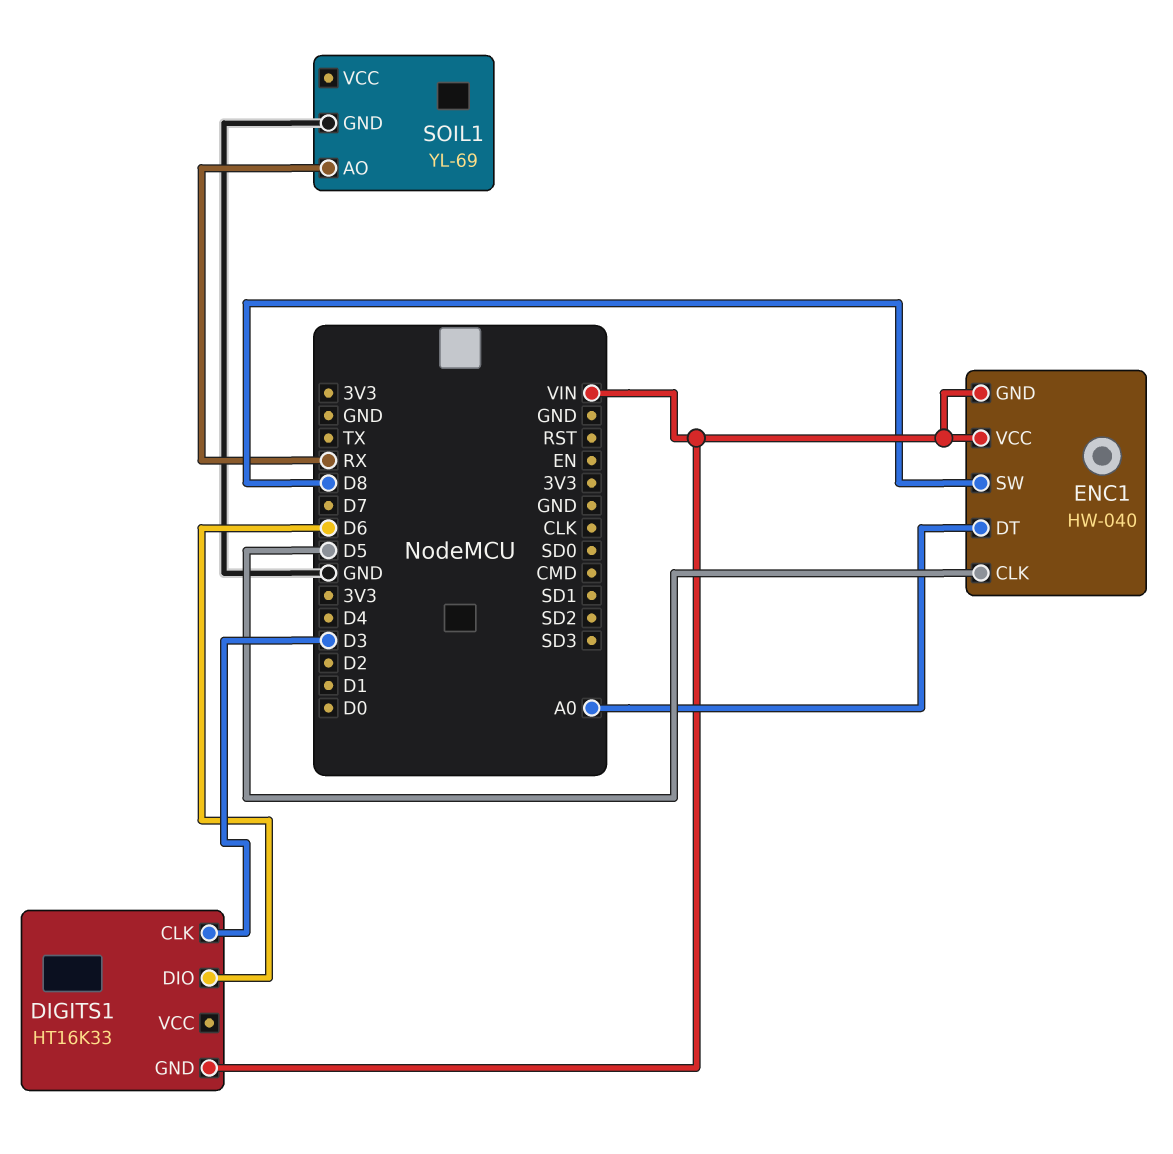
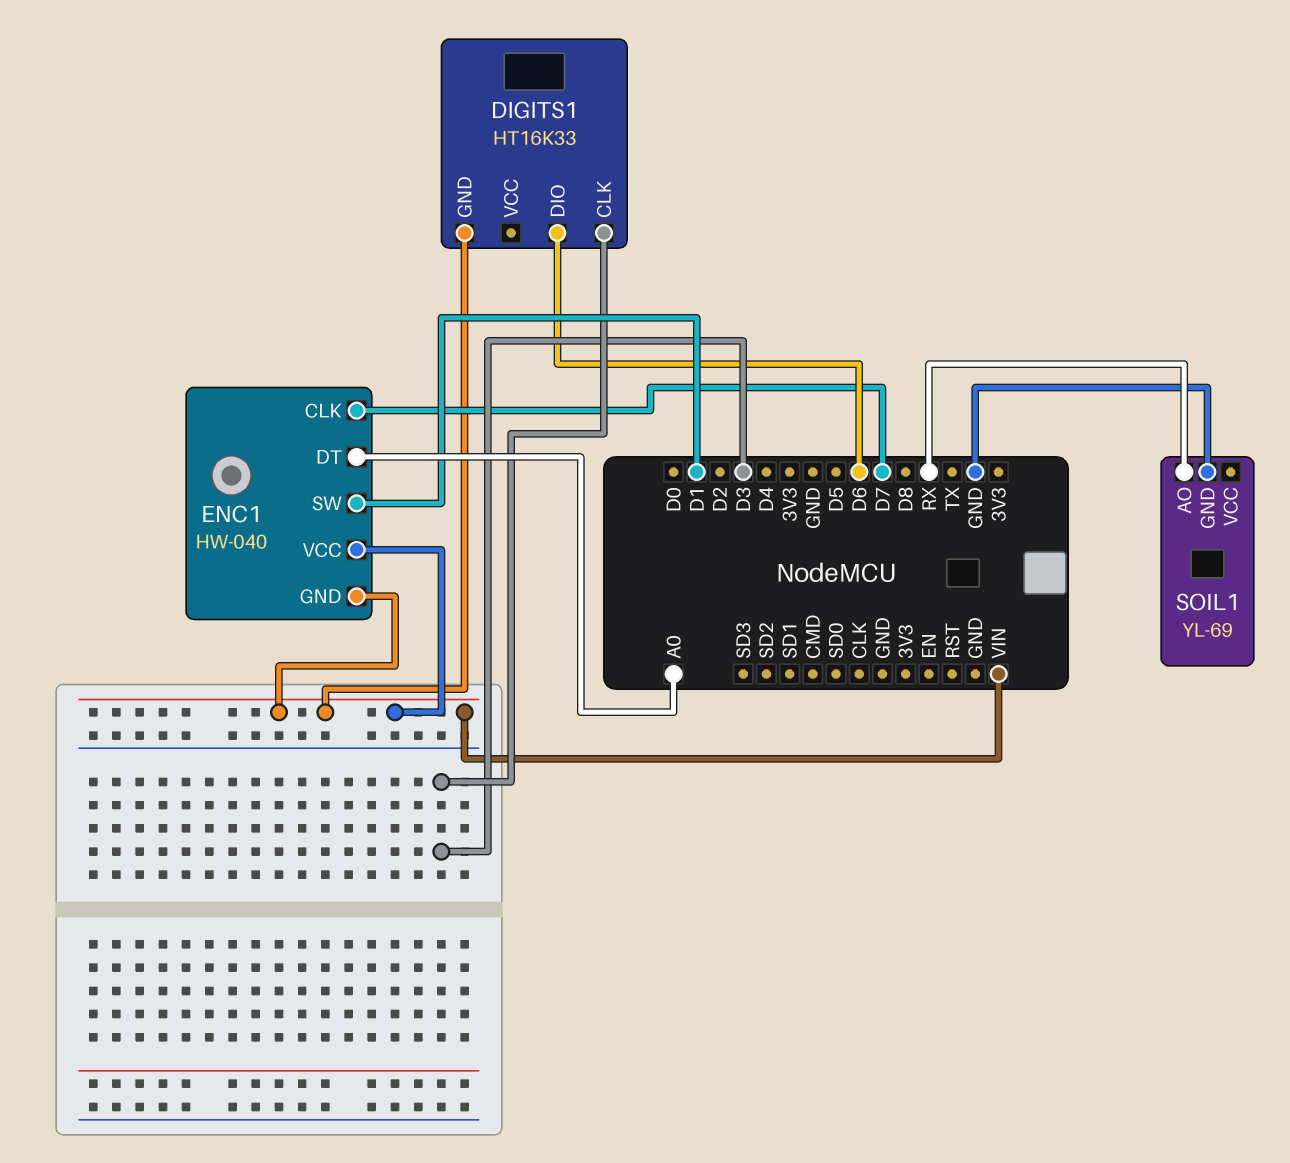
ENC1 pin CLK: D5 -> D7
ENC1 pin SW: D8 -> D1

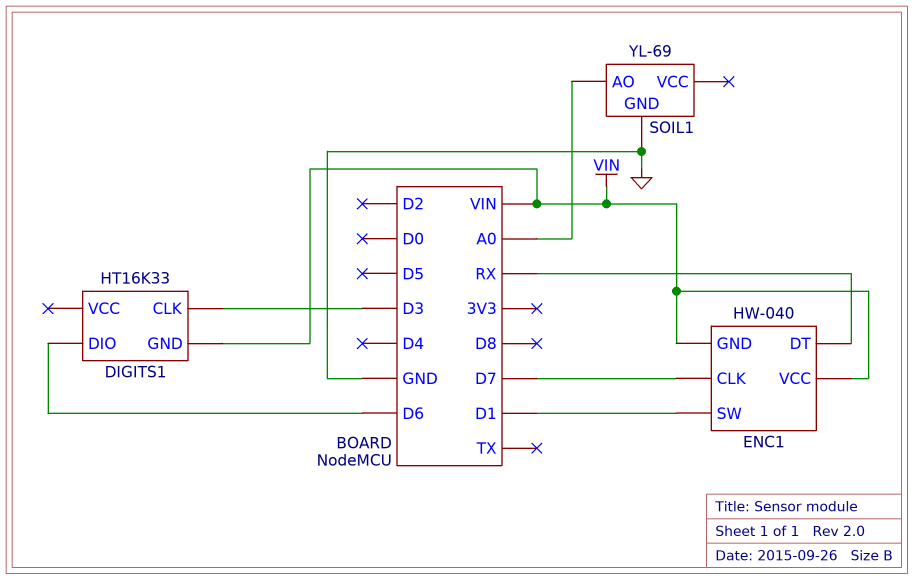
ENC1 pin DT: A0 -> RX
SOIL1 pin AO: RX -> A0

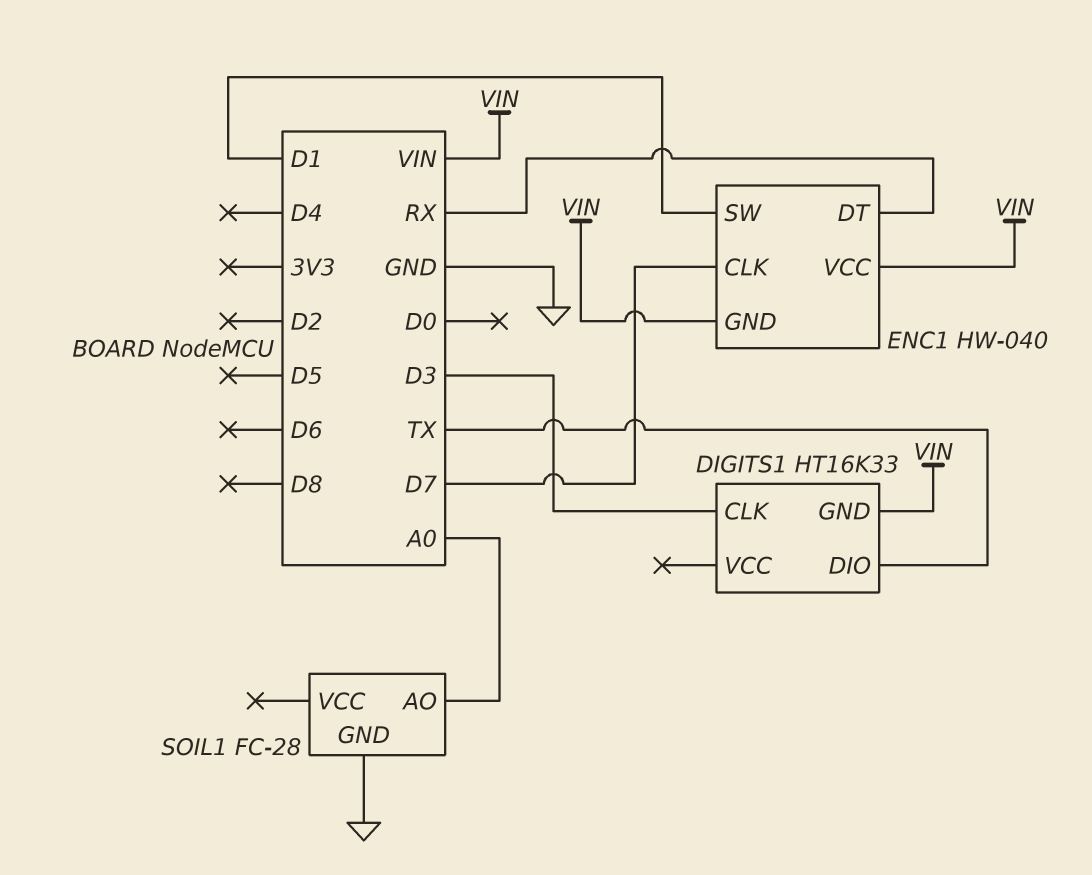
DIGITS1 pin DIO: D6 -> TX
SOIL1: YL-69 -> FC-28

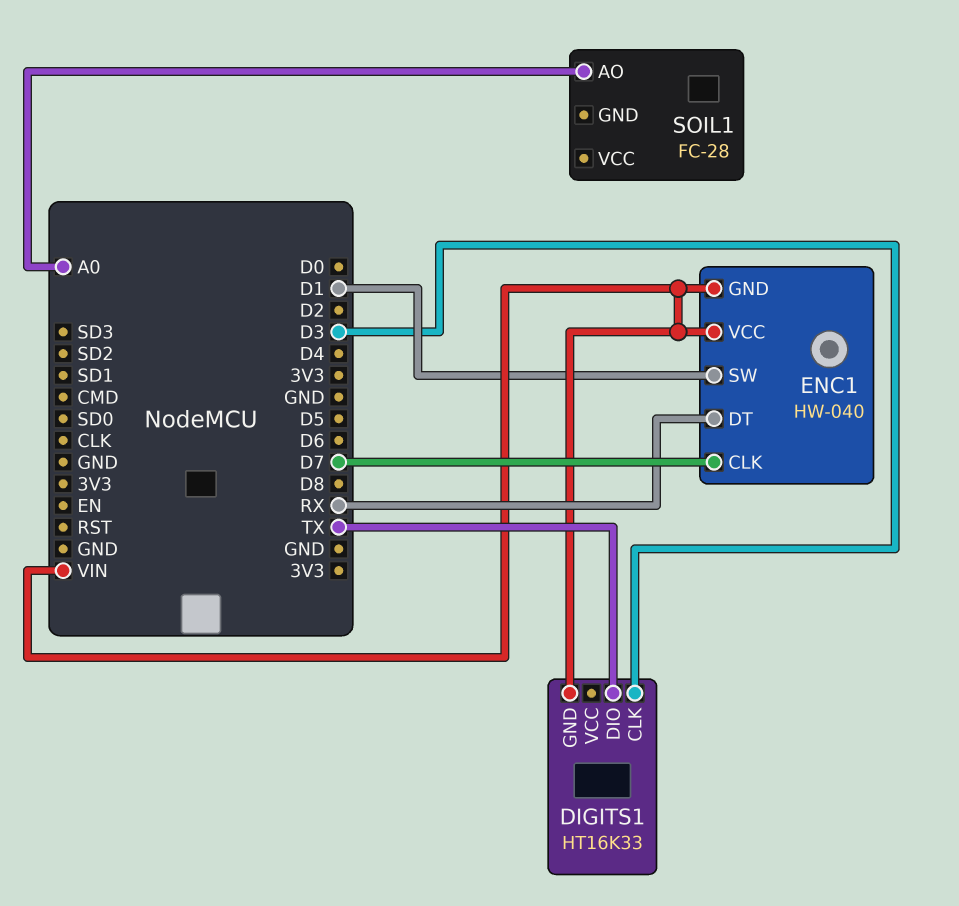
SOIL1 pin GND: GND -> none

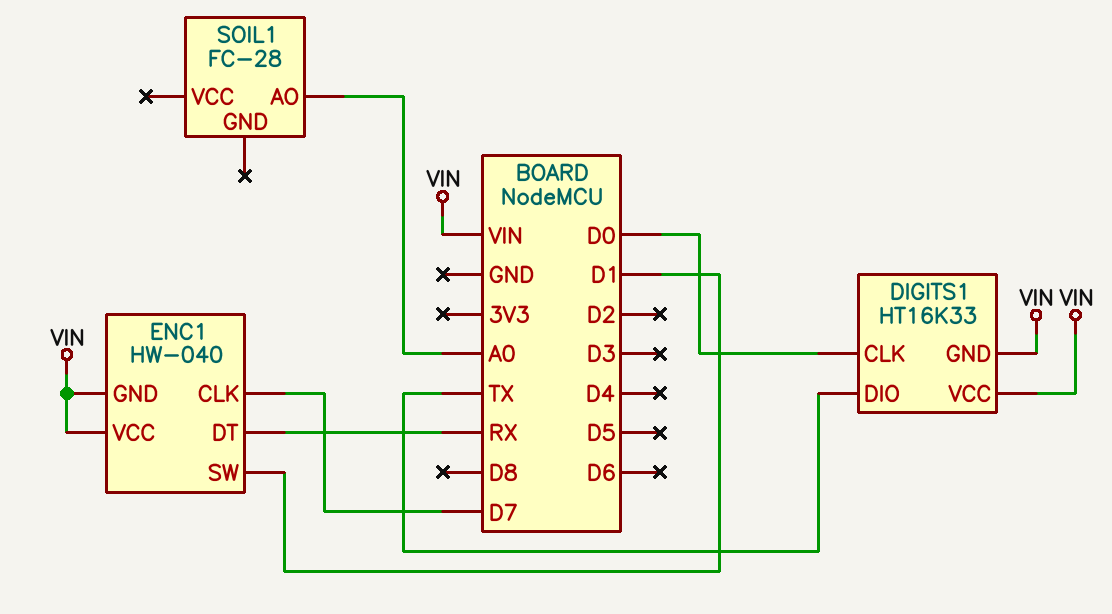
DIGITS1 pin CLK: D3 -> D0
DIGITS1 pin VCC: none -> VIN

